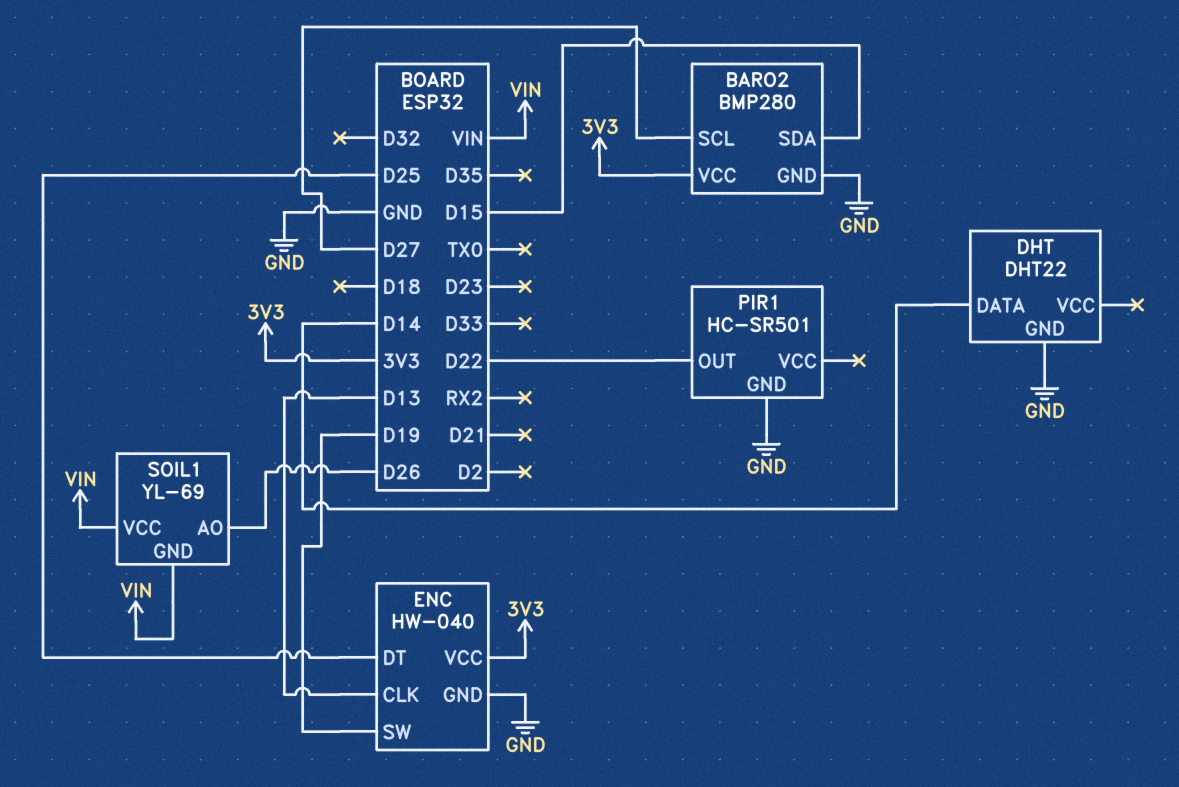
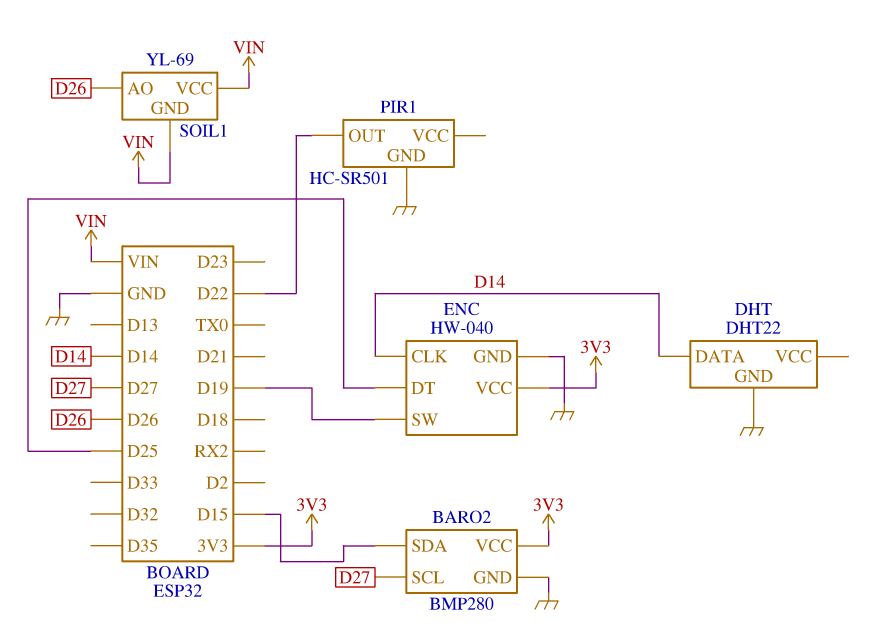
ENC pin CLK: D13 -> D14

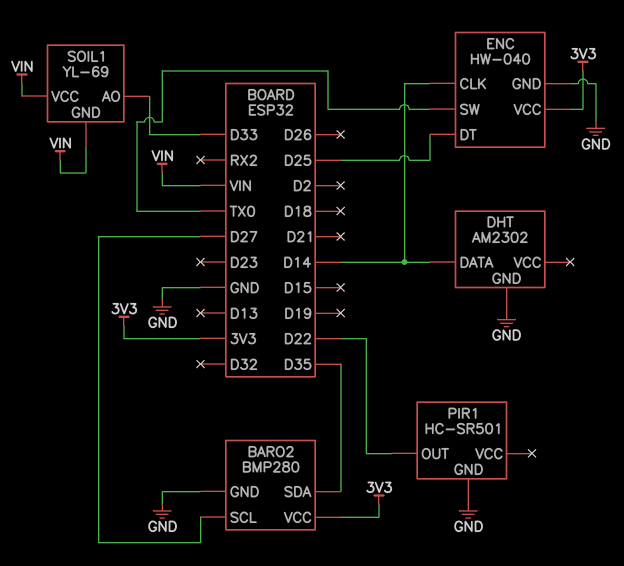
BARO2 pin SDA: D15 -> D35
DHT: DHT22 -> AM2302
ENC pin SW: D19 -> TX0
SOIL1 pin AO: D26 -> D33

